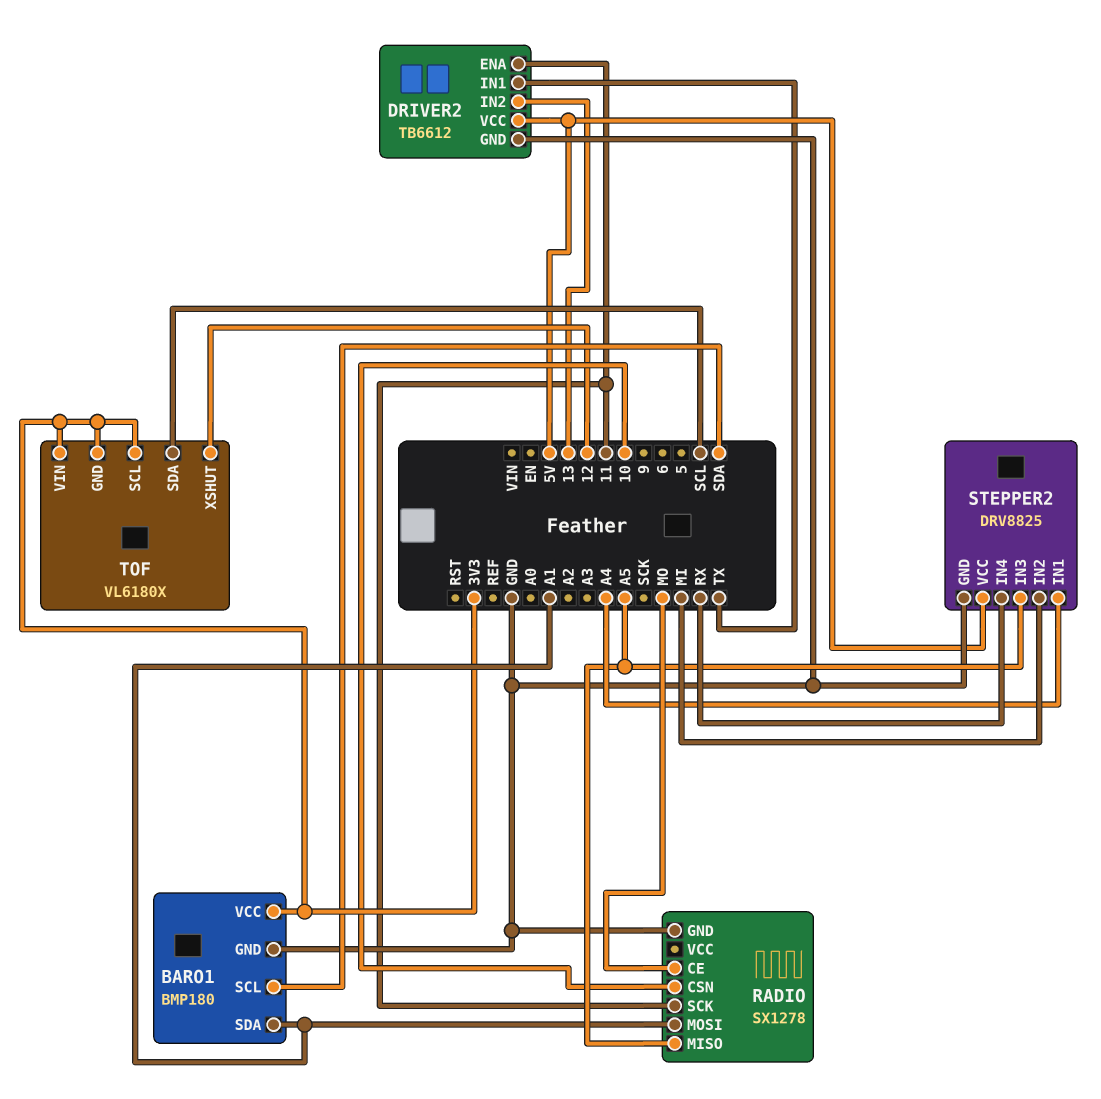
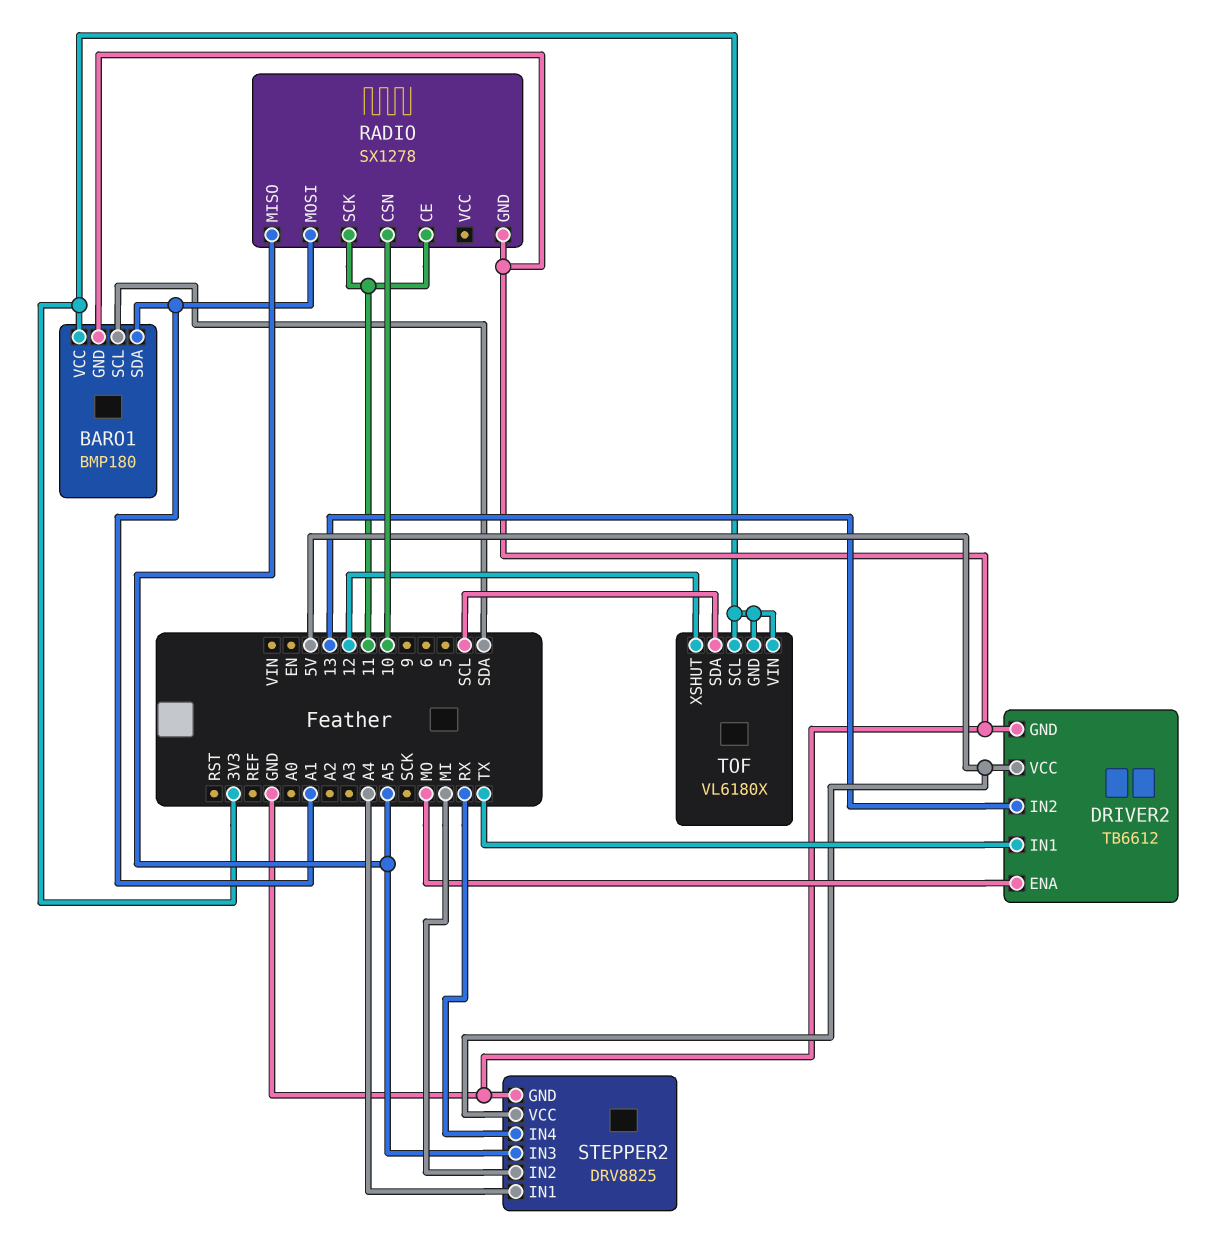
DRIVER2 pin ENA: 11 -> MO
RADIO pin CE: MO -> 11

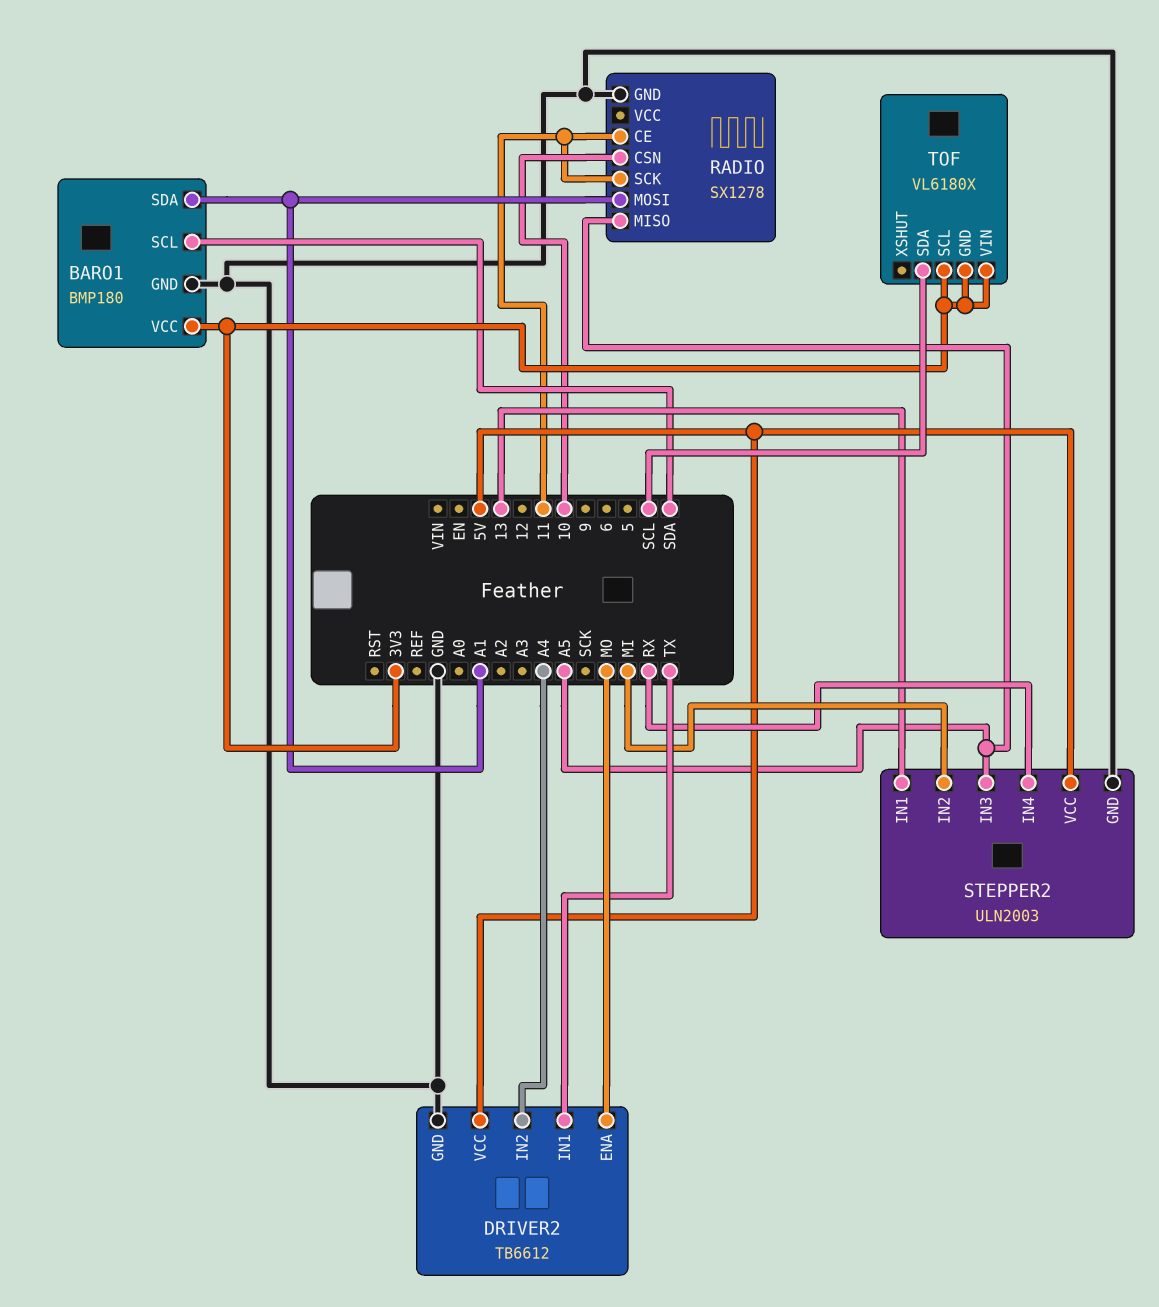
DRIVER2 pin IN2: 13 -> A4
STEPPER2: DRV8825 -> ULN2003
STEPPER2 pin IN1: A4 -> 13
TOF pin XSHUT: 12 -> none

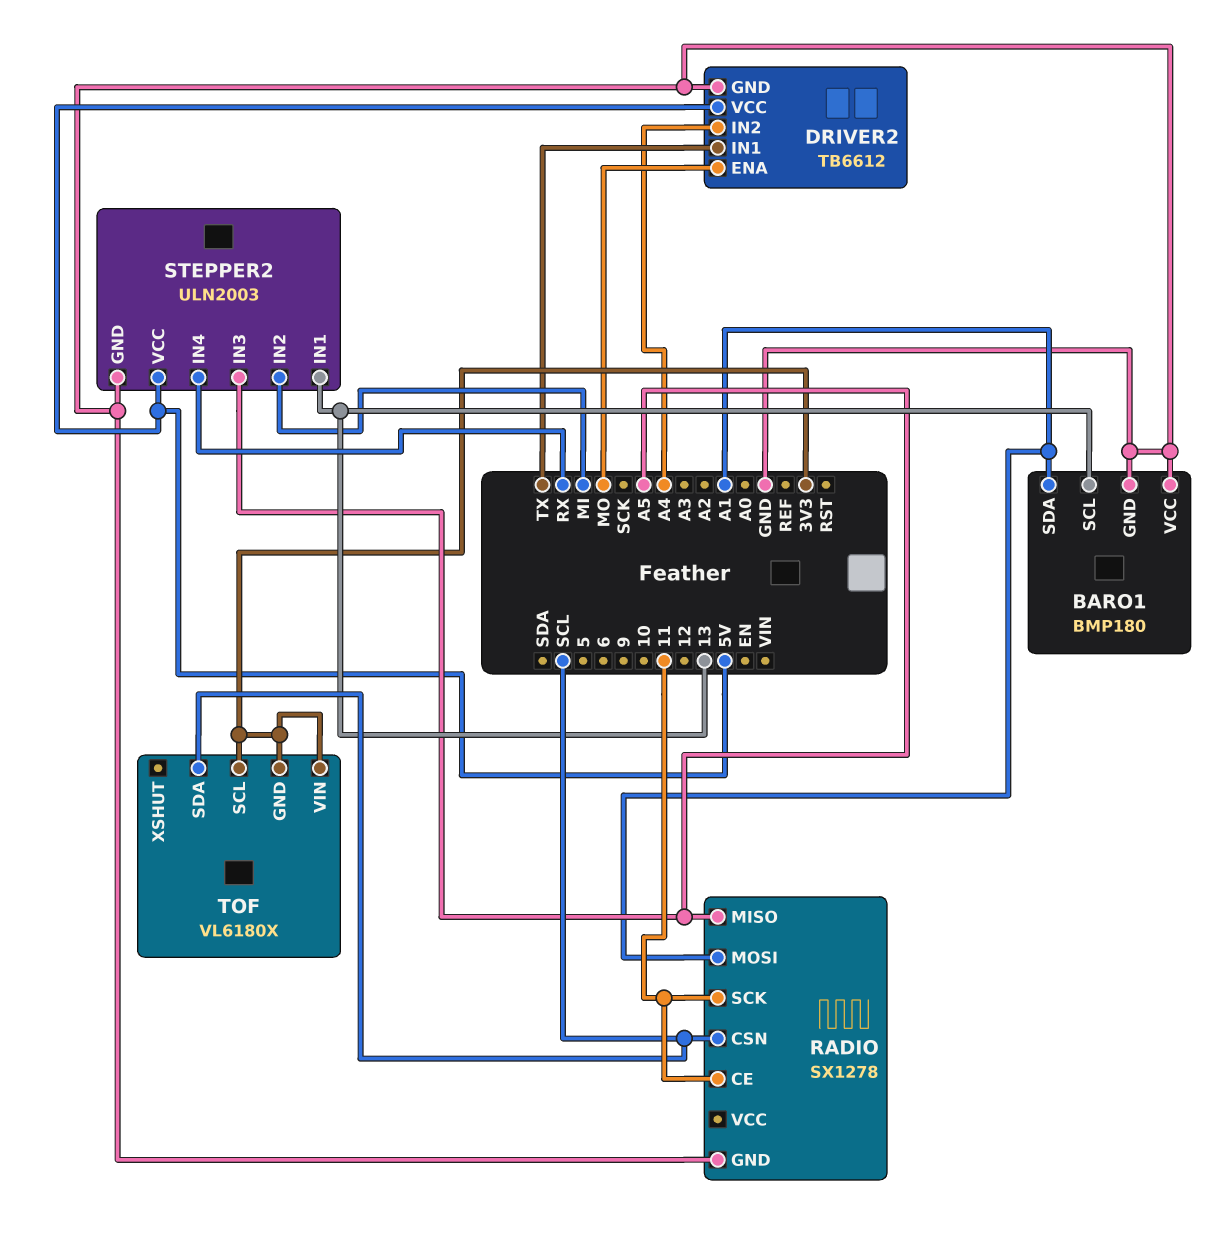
BARO1 pin SCL: SDA -> 13
BARO1 pin VCC: 3V3 -> GND
RADIO pin CSN: 10 -> SCL

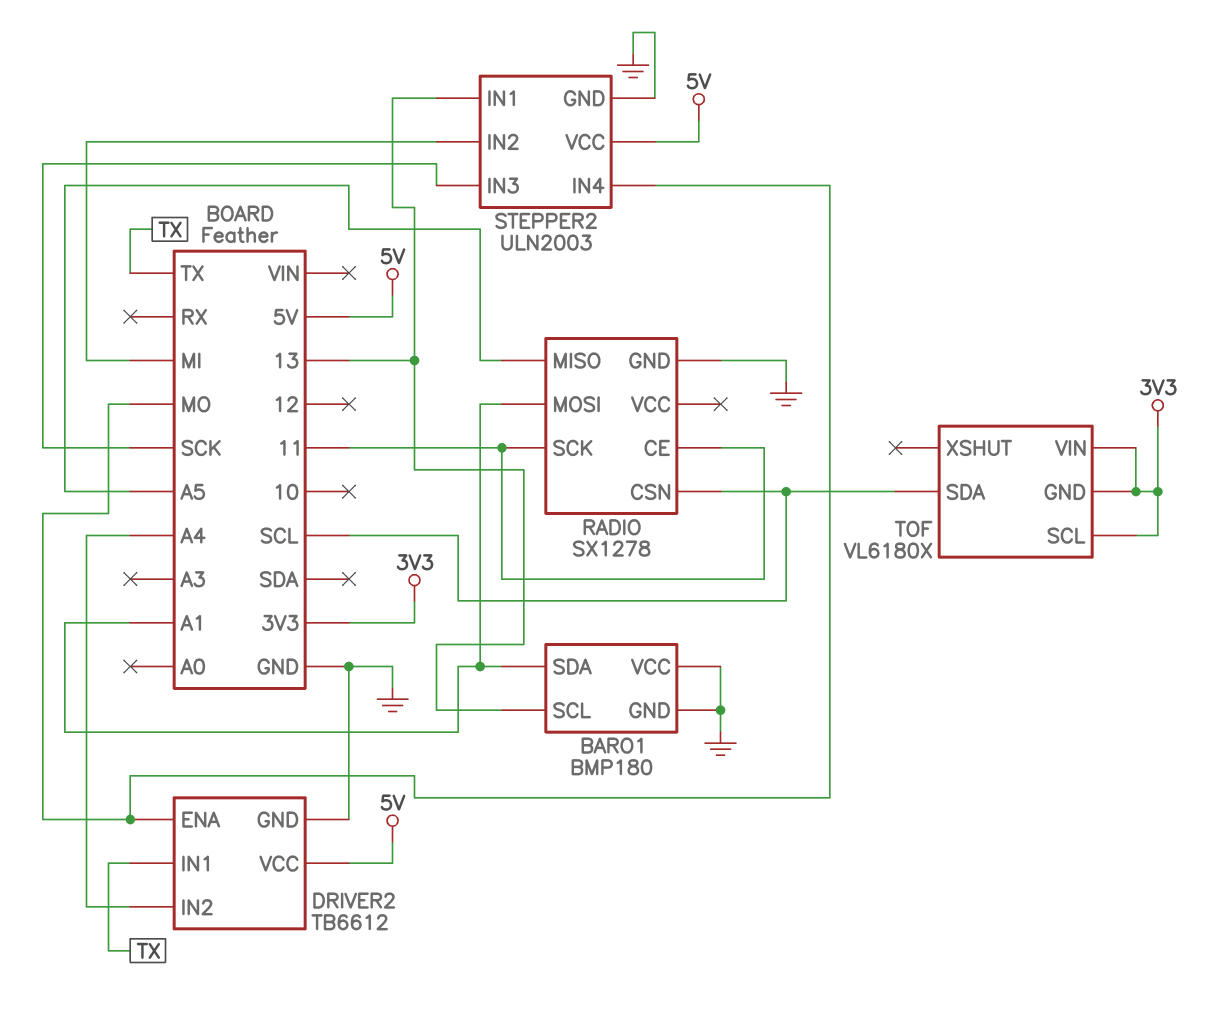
STEPPER2 pin IN3: A5 -> SCK
STEPPER2 pin IN4: RX -> MO

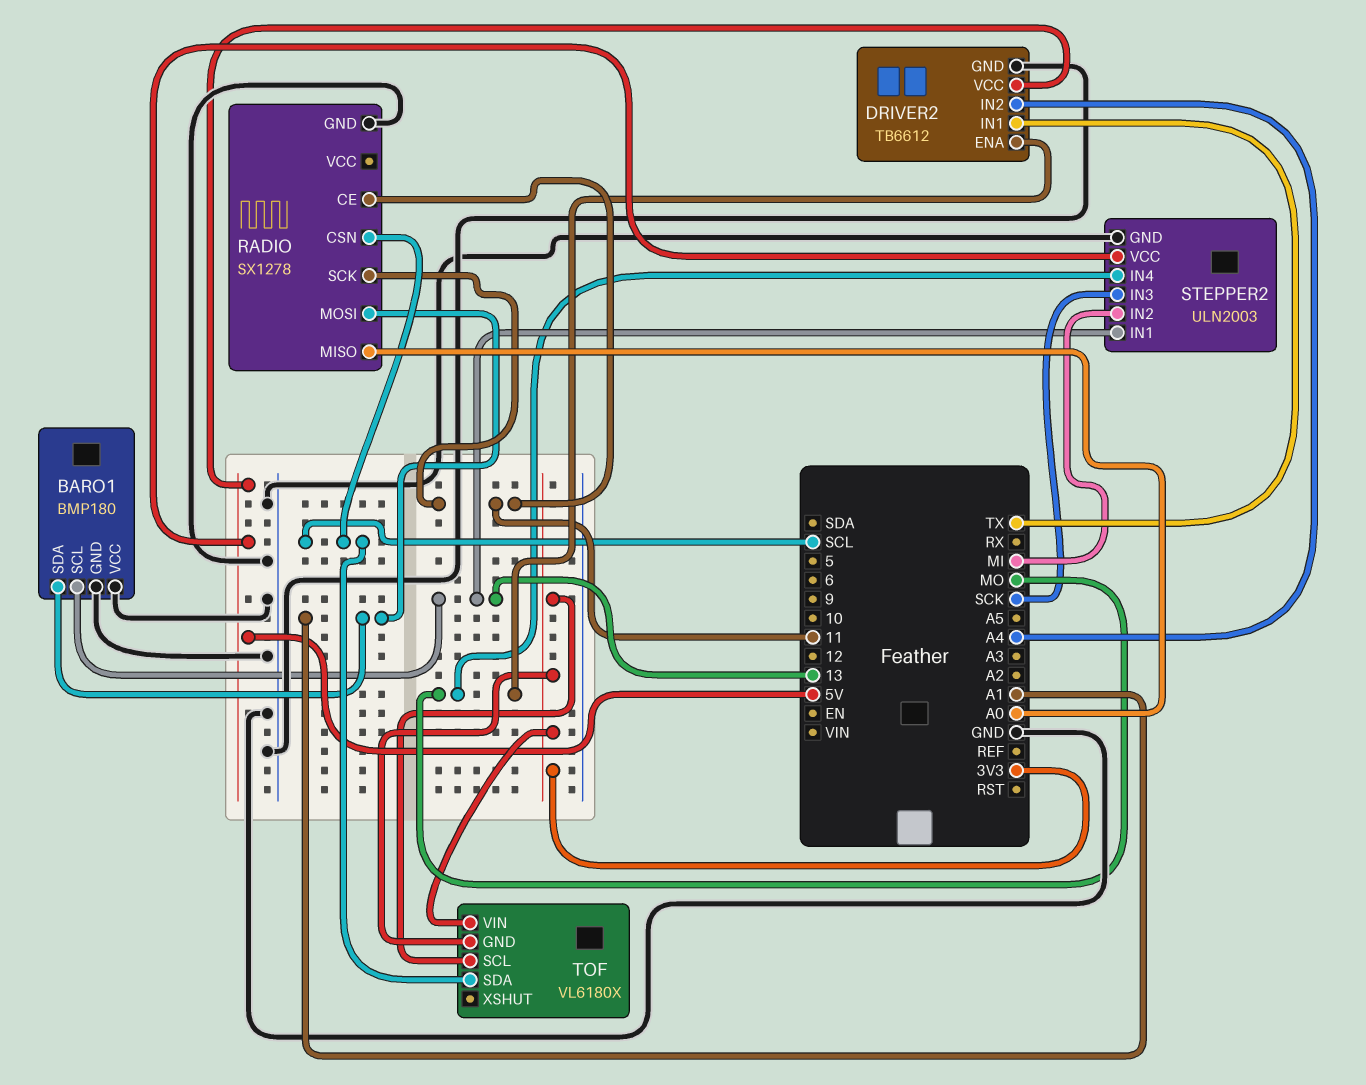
RADIO pin MISO: A5 -> A0

